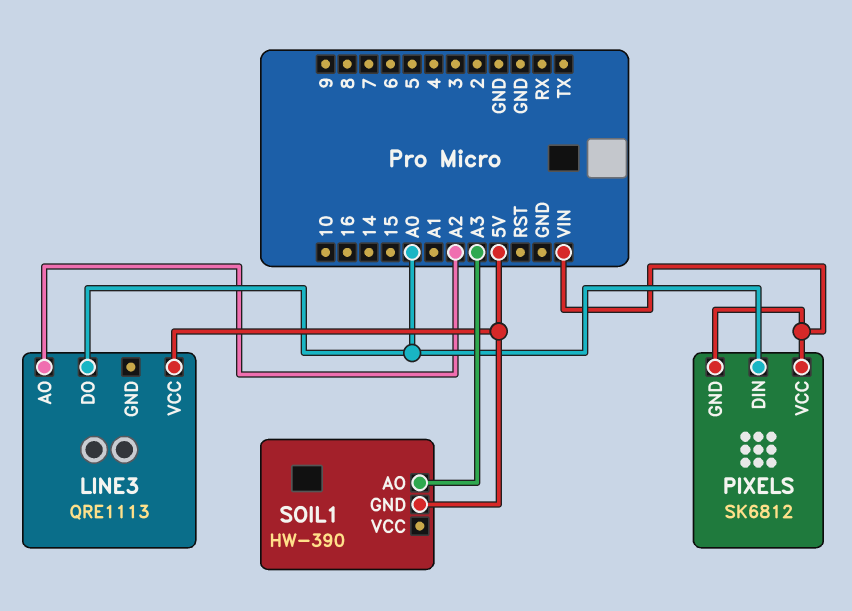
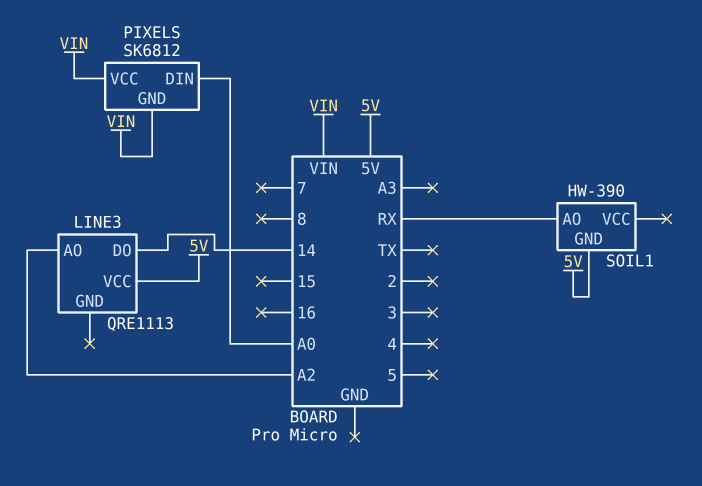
LINE3 pin DO: A0 -> 14
SOIL1 pin AO: A3 -> RX

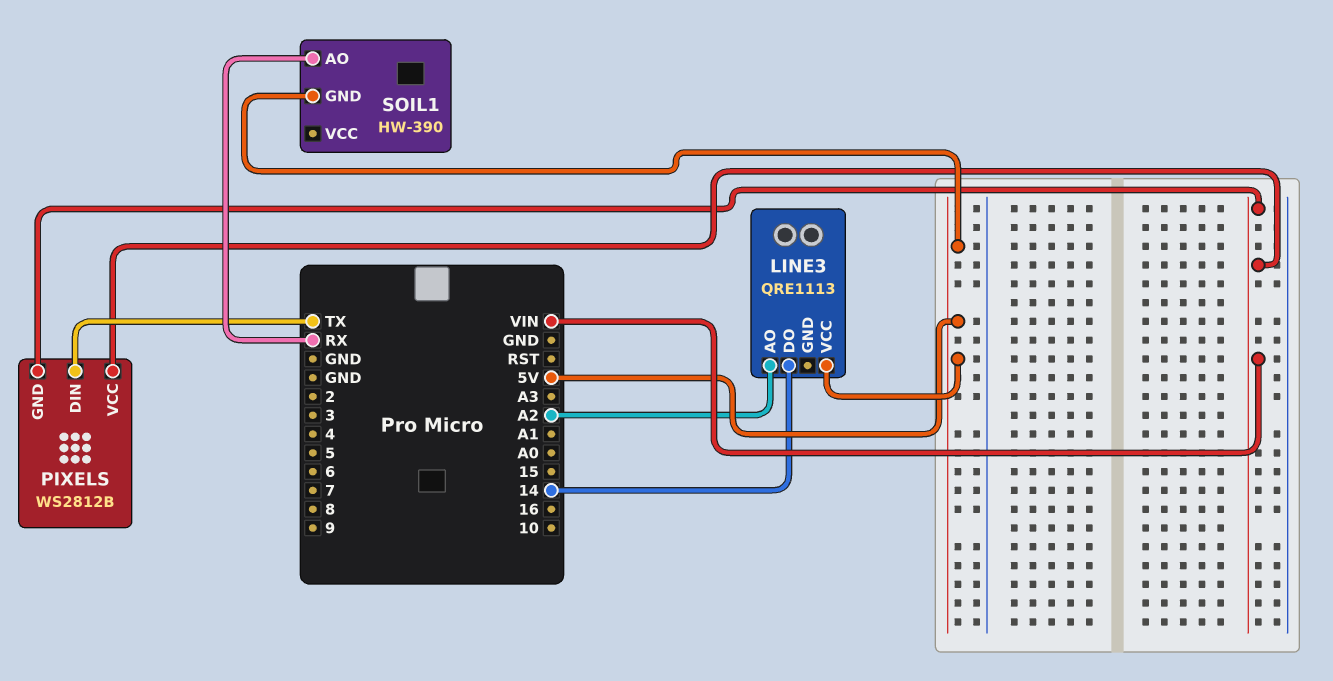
PIXELS: SK6812 -> WS2812B
PIXELS pin DIN: A0 -> TX

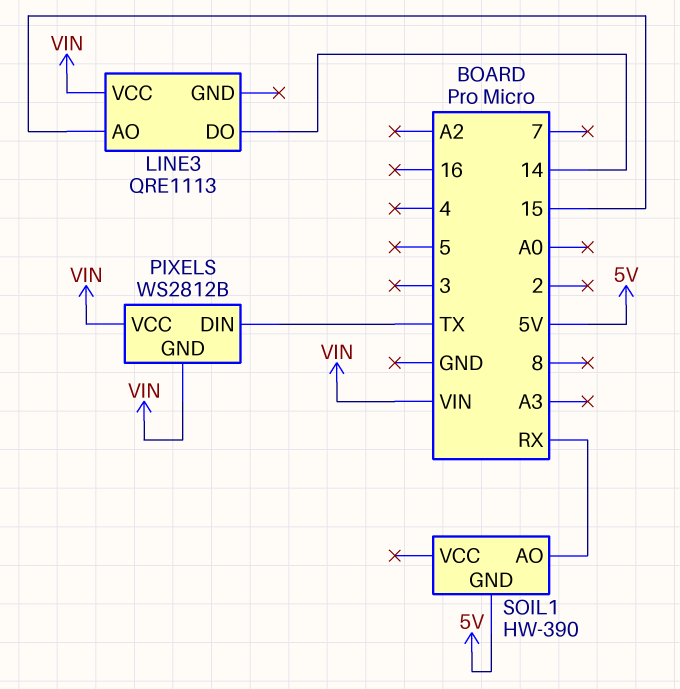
LINE3 pin AO: A2 -> 15
LINE3 pin VCC: 5V -> VIN

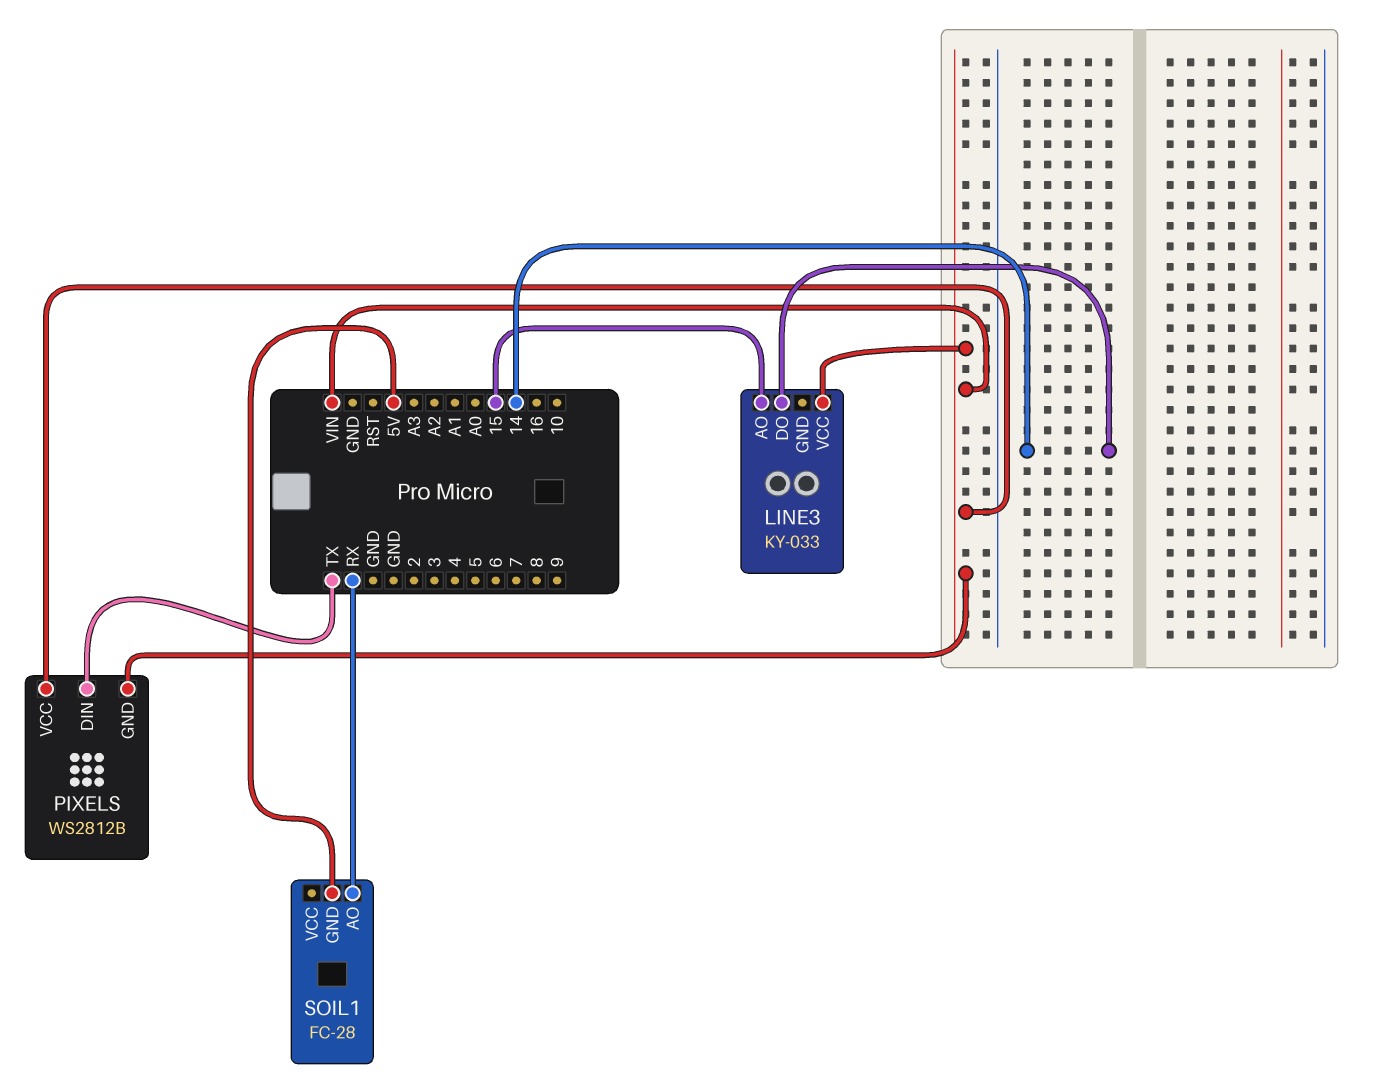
LINE3: QRE1113 -> KY-033
SOIL1: HW-390 -> FC-28

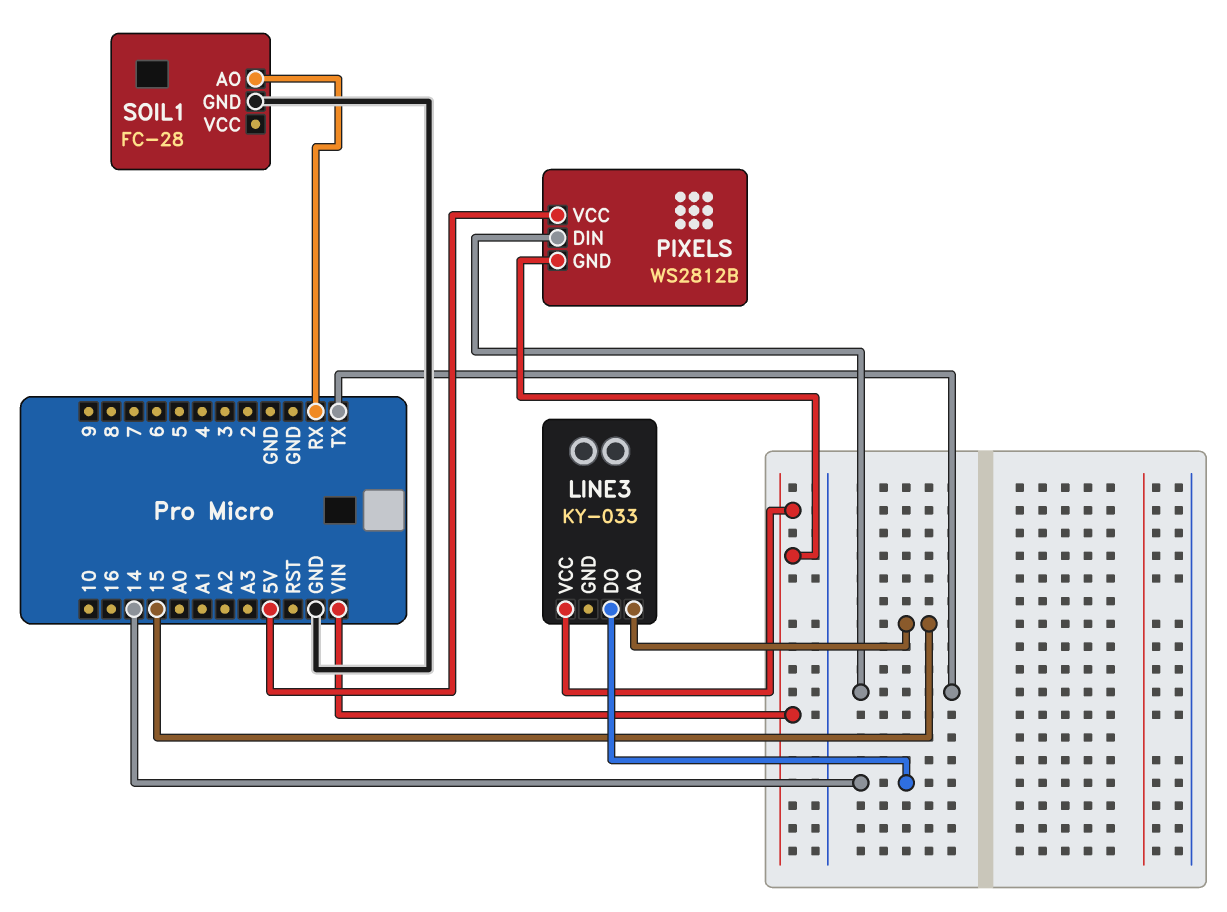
PIXELS pin VCC: VIN -> 5V
SOIL1 pin GND: 5V -> GND

